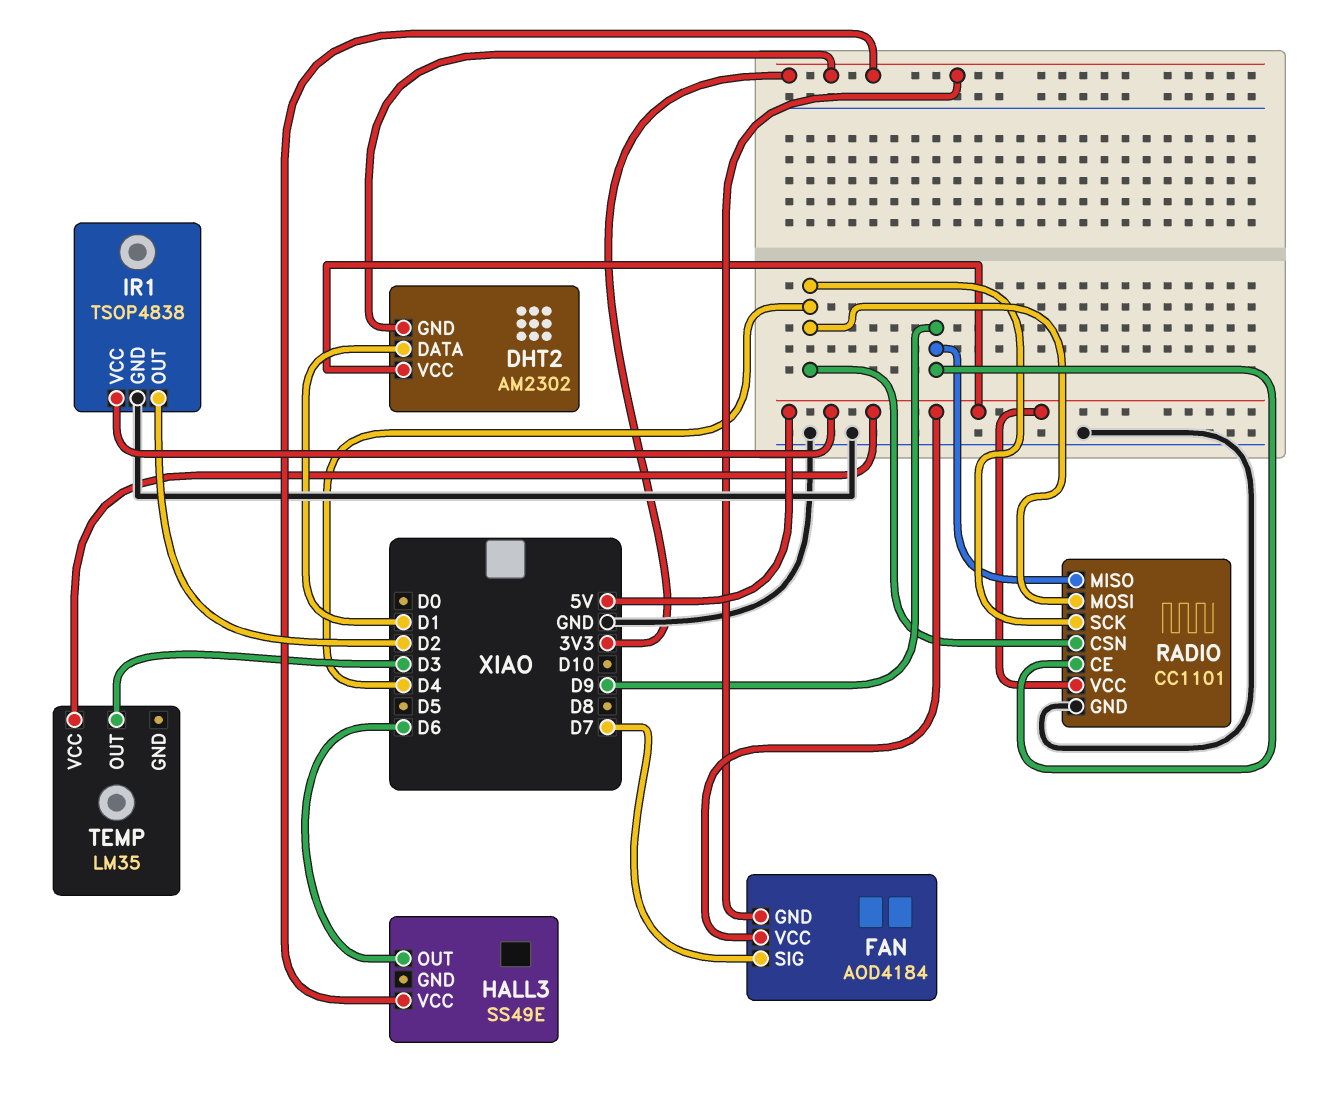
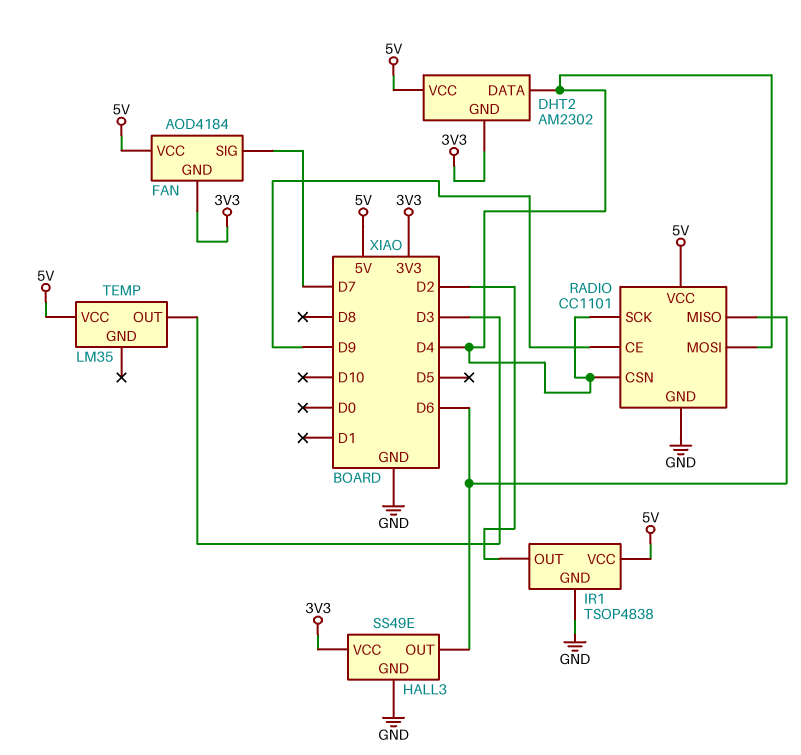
DHT2 pin DATA: D1 -> D4
HALL3 pin GND: none -> GND
RADIO pin MISO: D9 -> D6

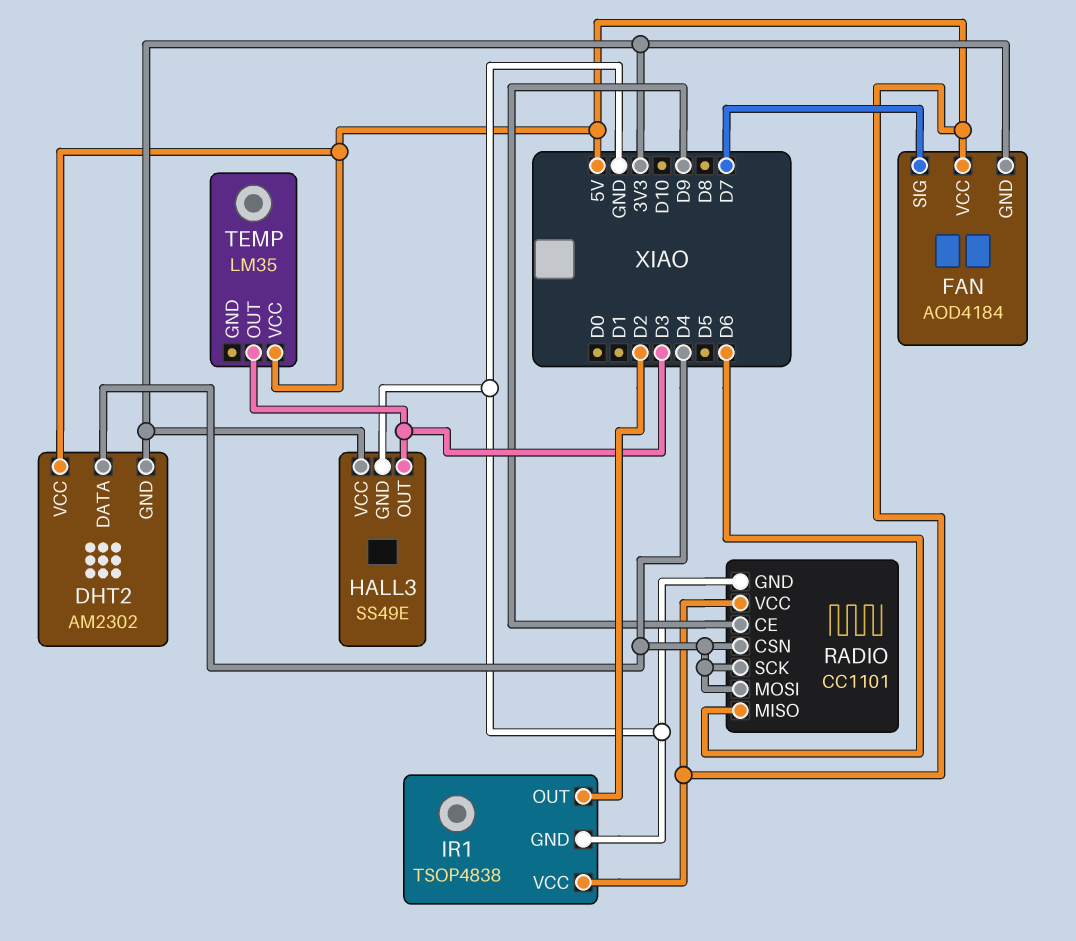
HALL3 pin OUT: D6 -> D3

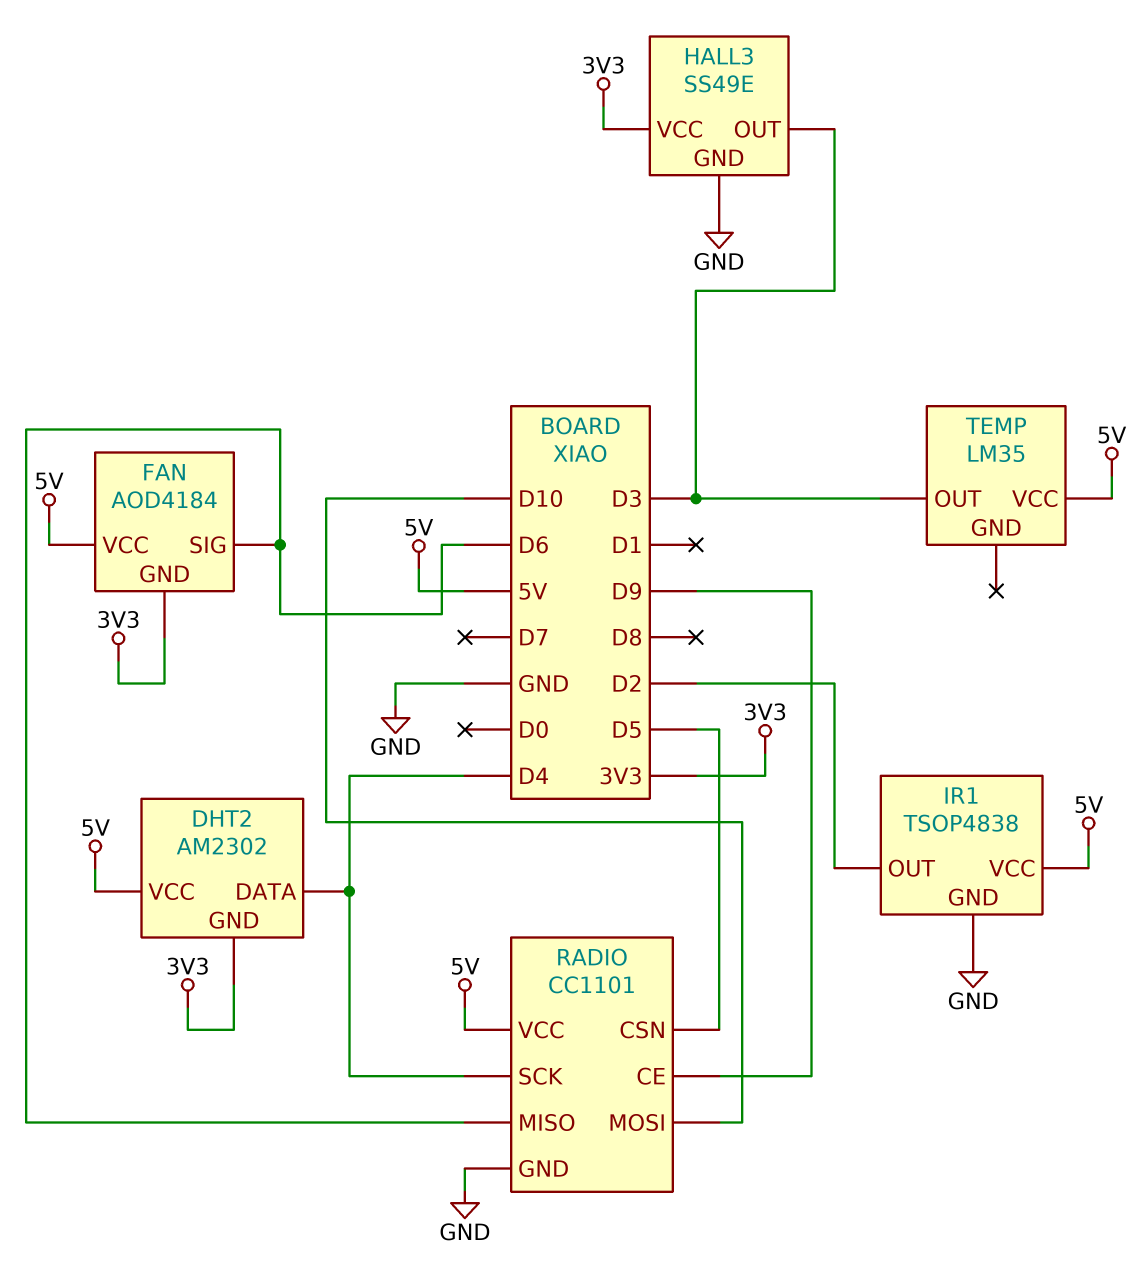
FAN pin SIG: D7 -> D6
RADIO pin CSN: D4 -> D5
RADIO pin MOSI: D4 -> D10

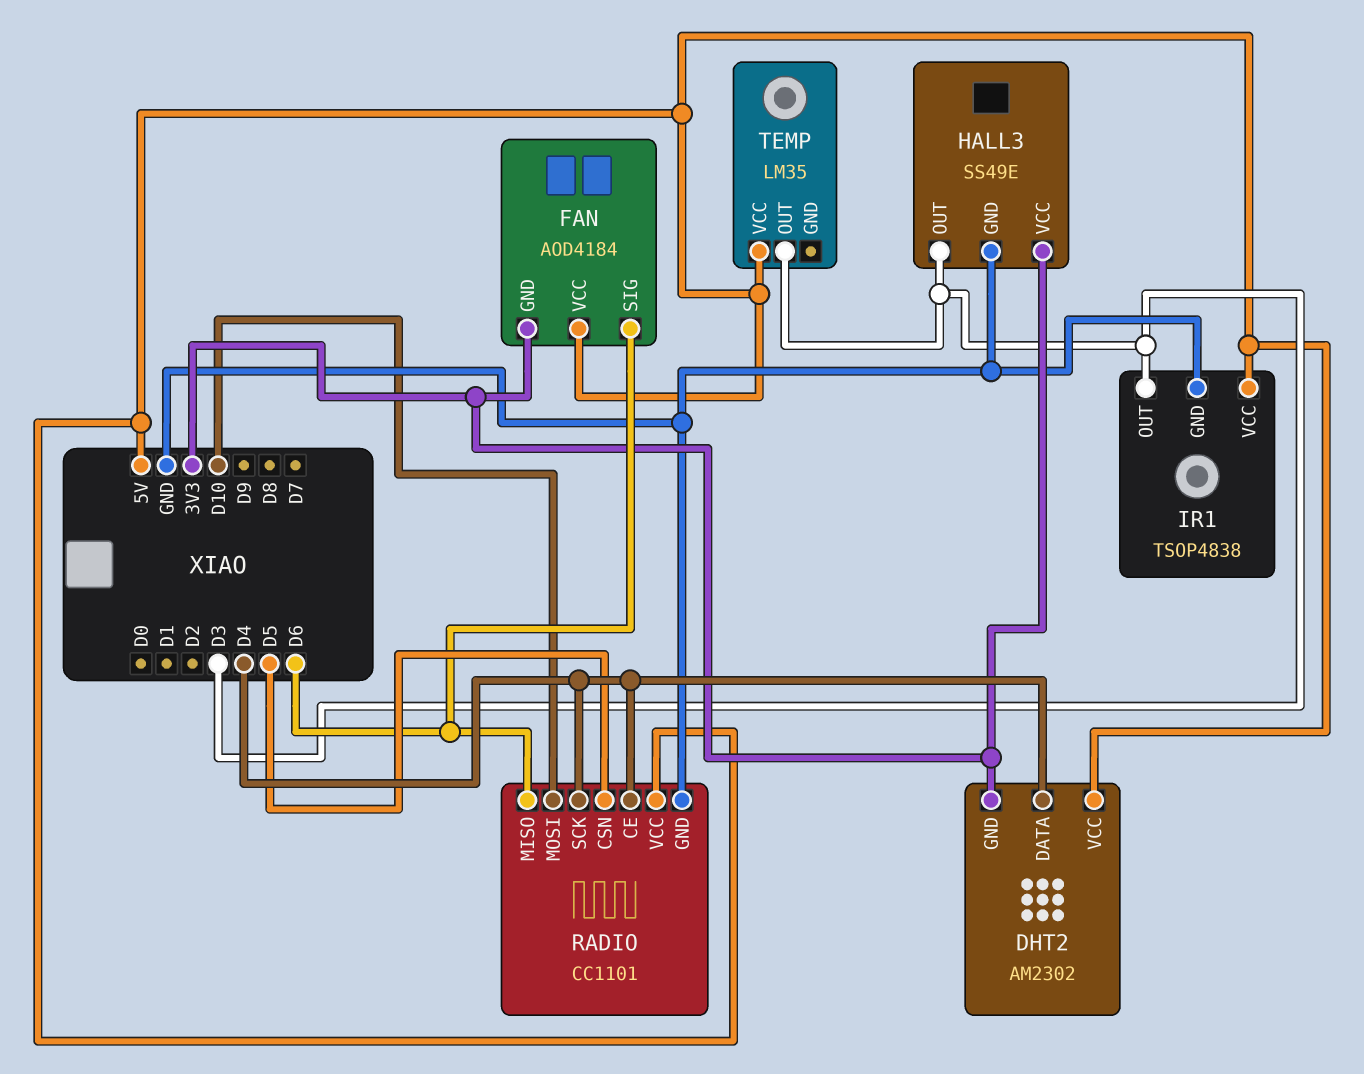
IR1 pin OUT: D2 -> D3
RADIO pin CE: D9 -> D4

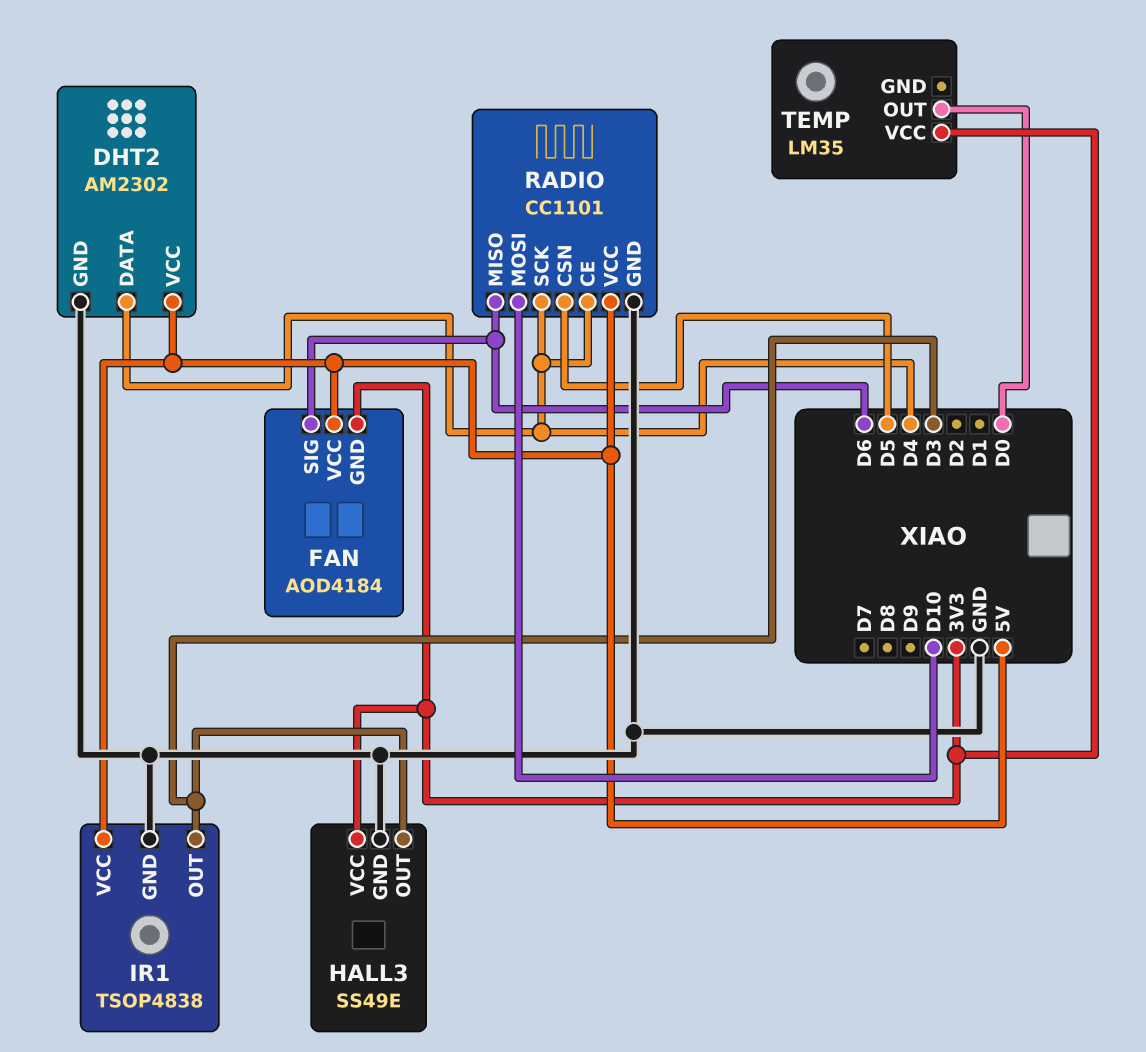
DHT2 pin GND: 3V3 -> GND
TEMP pin OUT: D3 -> D0
TEMP pin VCC: 5V -> 3V3

